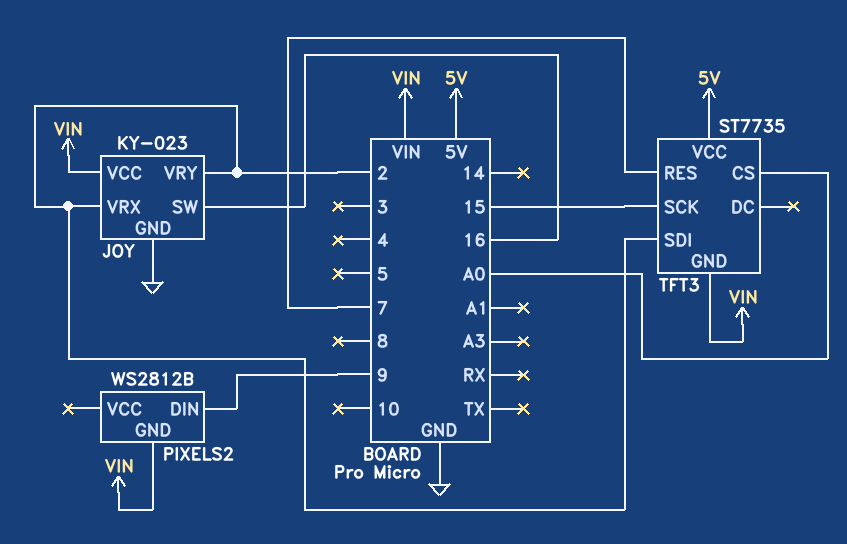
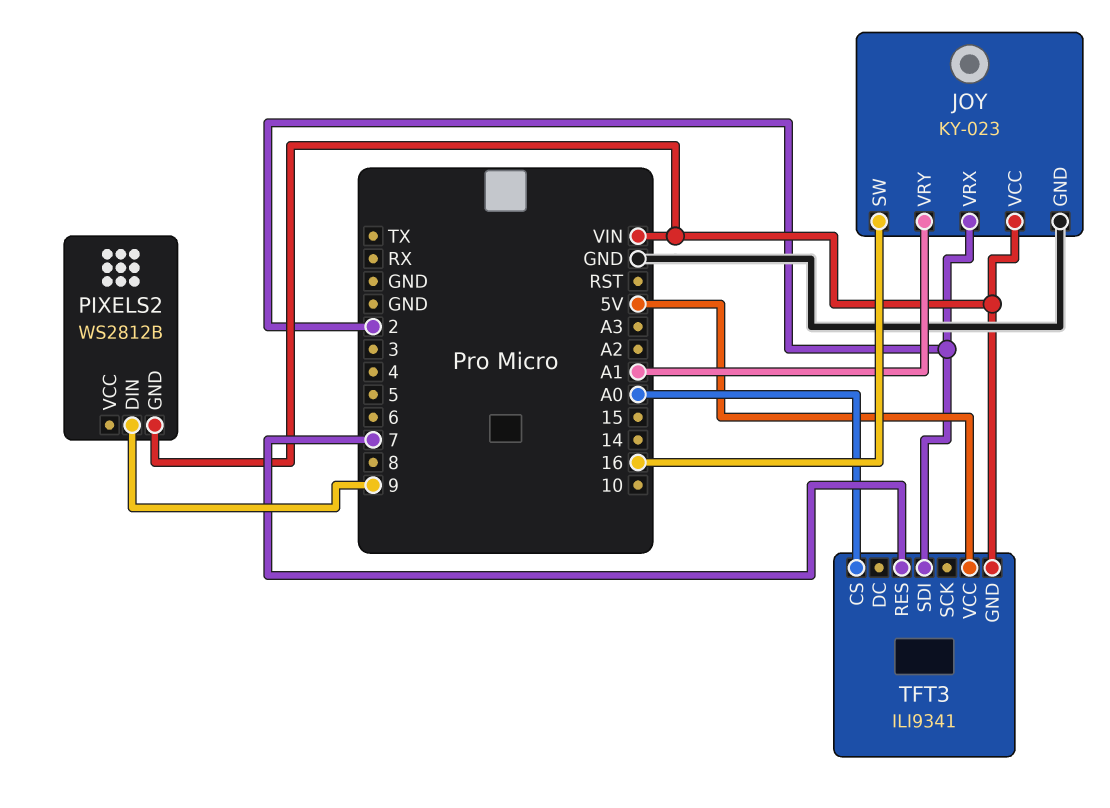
JOY pin VRY: 2 -> A1
TFT3: ST7735 -> ILI9341
TFT3 pin SCK: 15 -> none

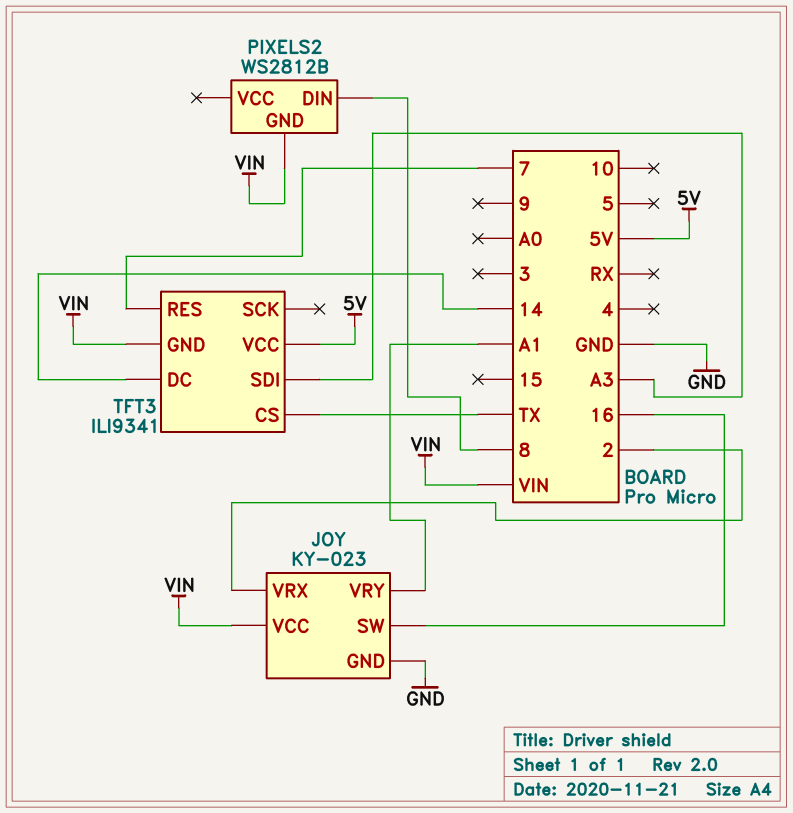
PIXELS2 pin DIN: 9 -> 8
TFT3 pin CS: A0 -> TX
TFT3 pin DC: none -> 14
TFT3 pin SDI: 2 -> A3

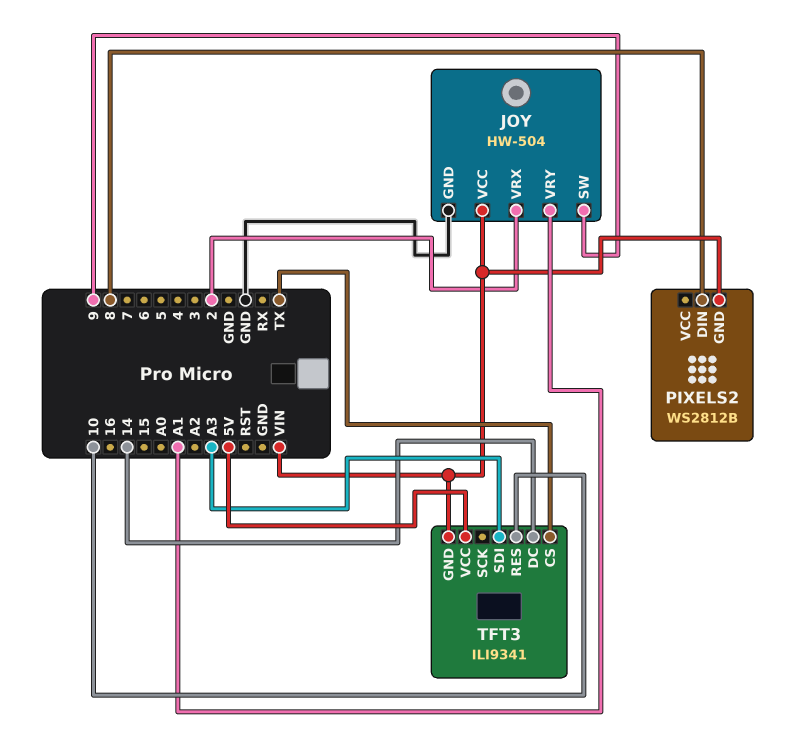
JOY: KY-023 -> HW-504
JOY pin SW: 16 -> 9
TFT3 pin RES: 7 -> 10

